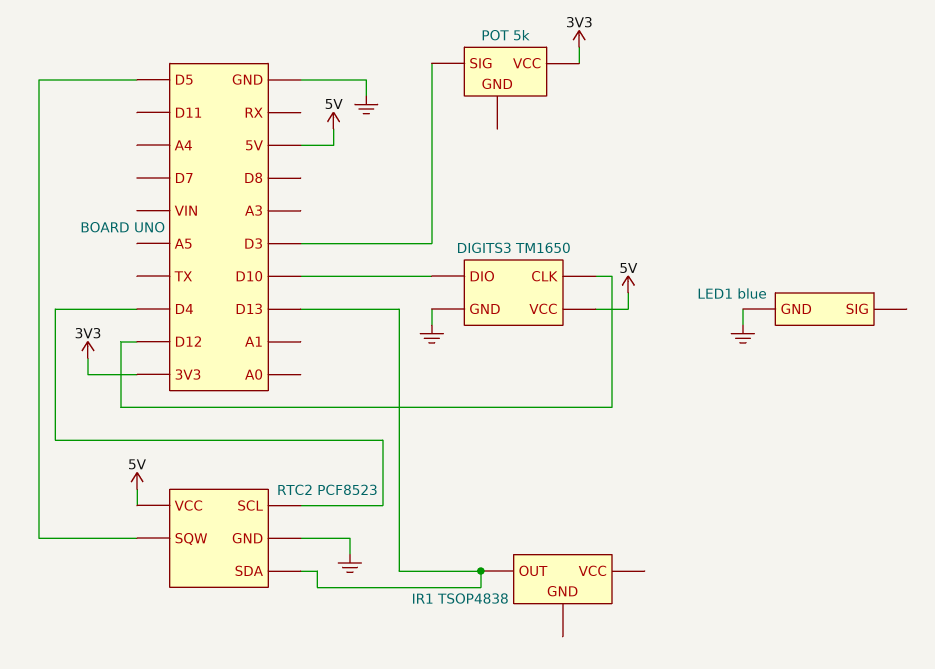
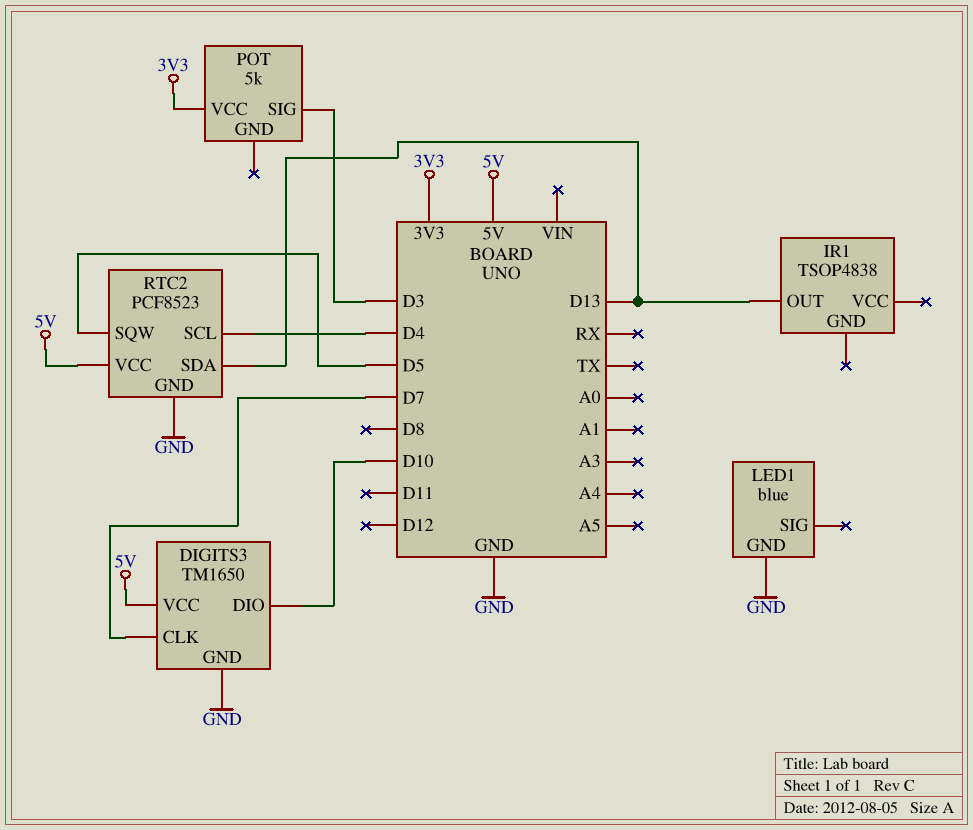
DIGITS3 pin CLK: D12 -> D7

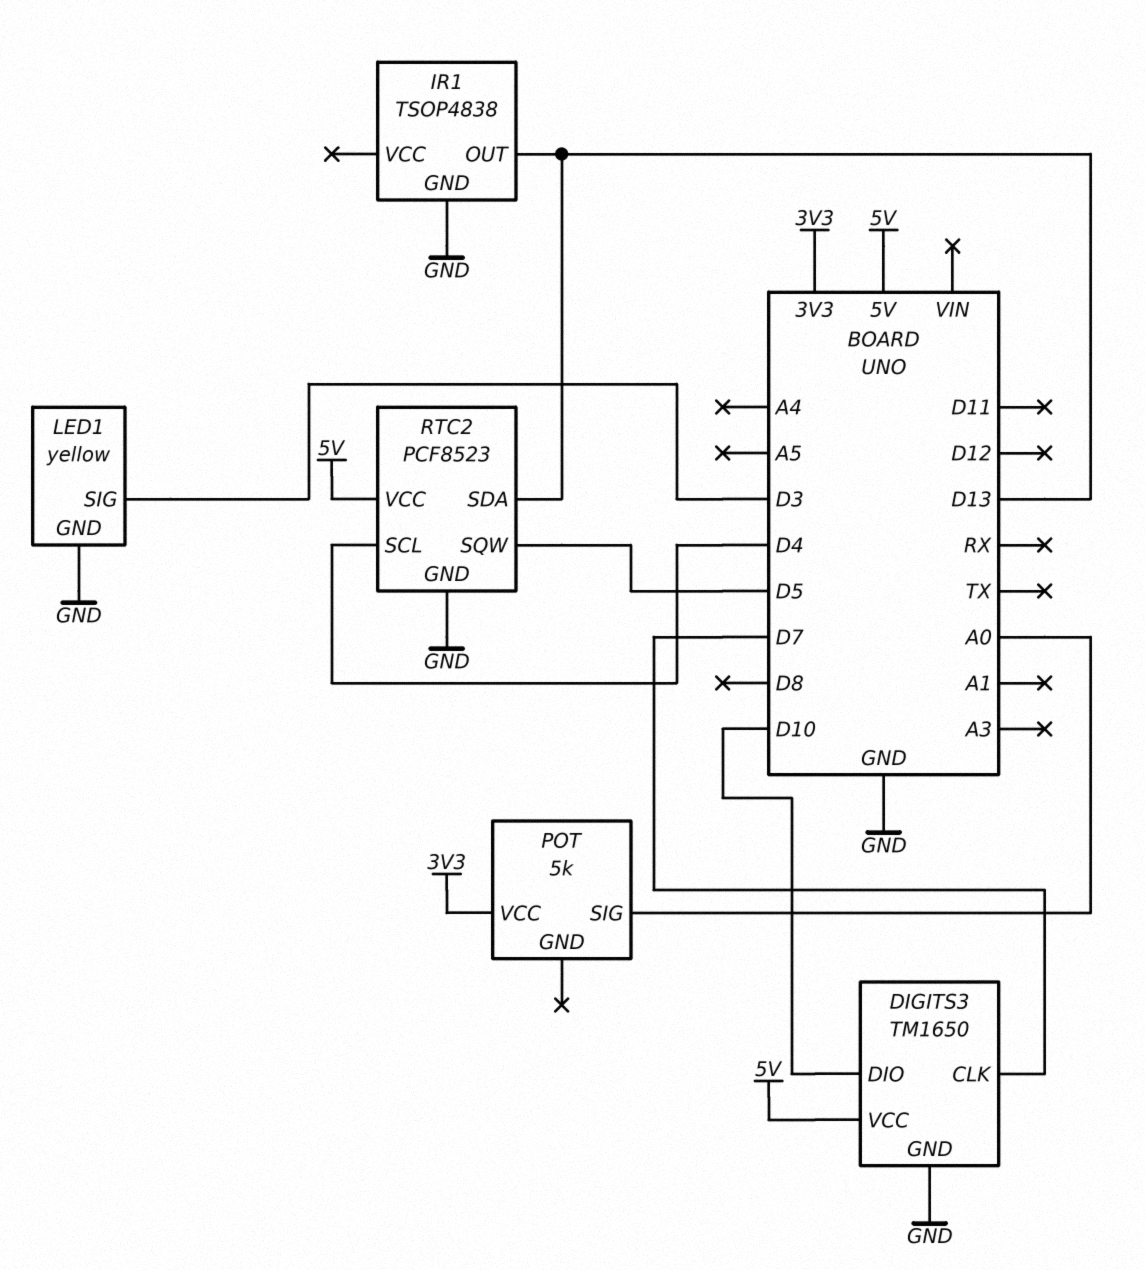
IR1 pin GND: none -> GND
LED1: blue -> yellow
LED1 pin SIG: none -> D3
POT pin SIG: D3 -> A0

